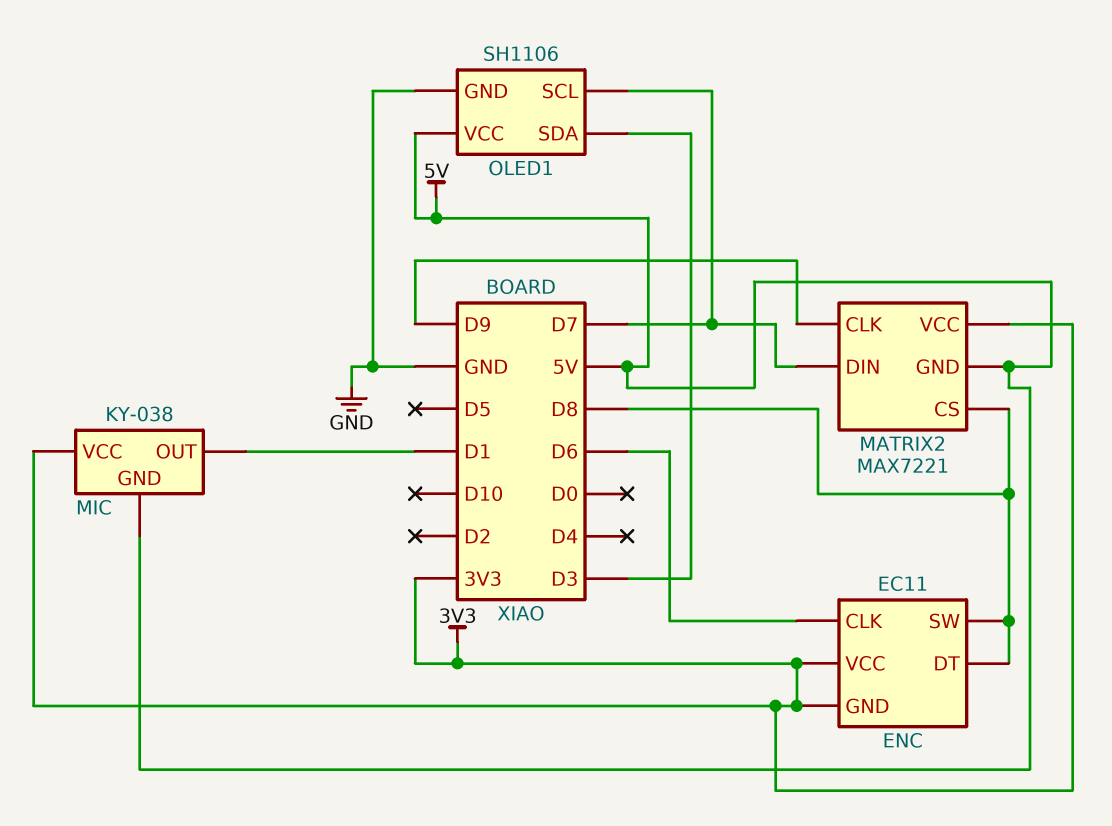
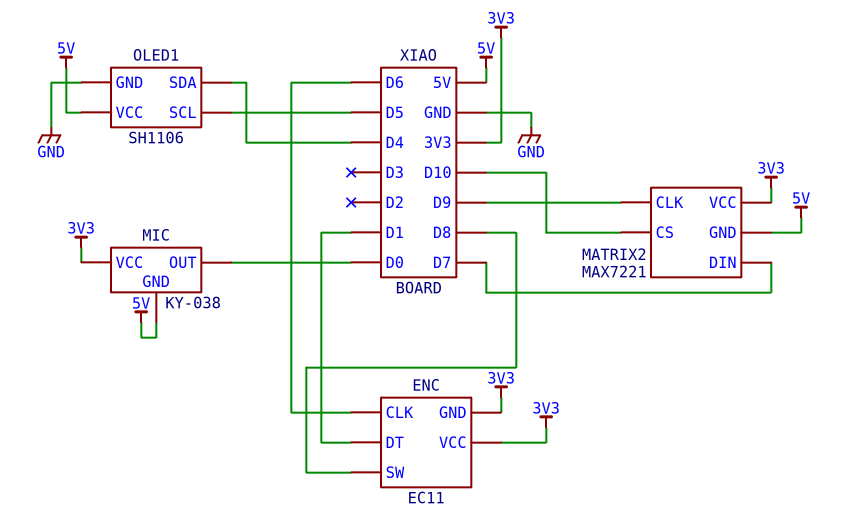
ENC pin DT: D8 -> D1
MATRIX2 pin CS: D8 -> D10
MIC pin OUT: D1 -> D0
OLED1 pin SCL: D7 -> D5
OLED1 pin SDA: D3 -> D4

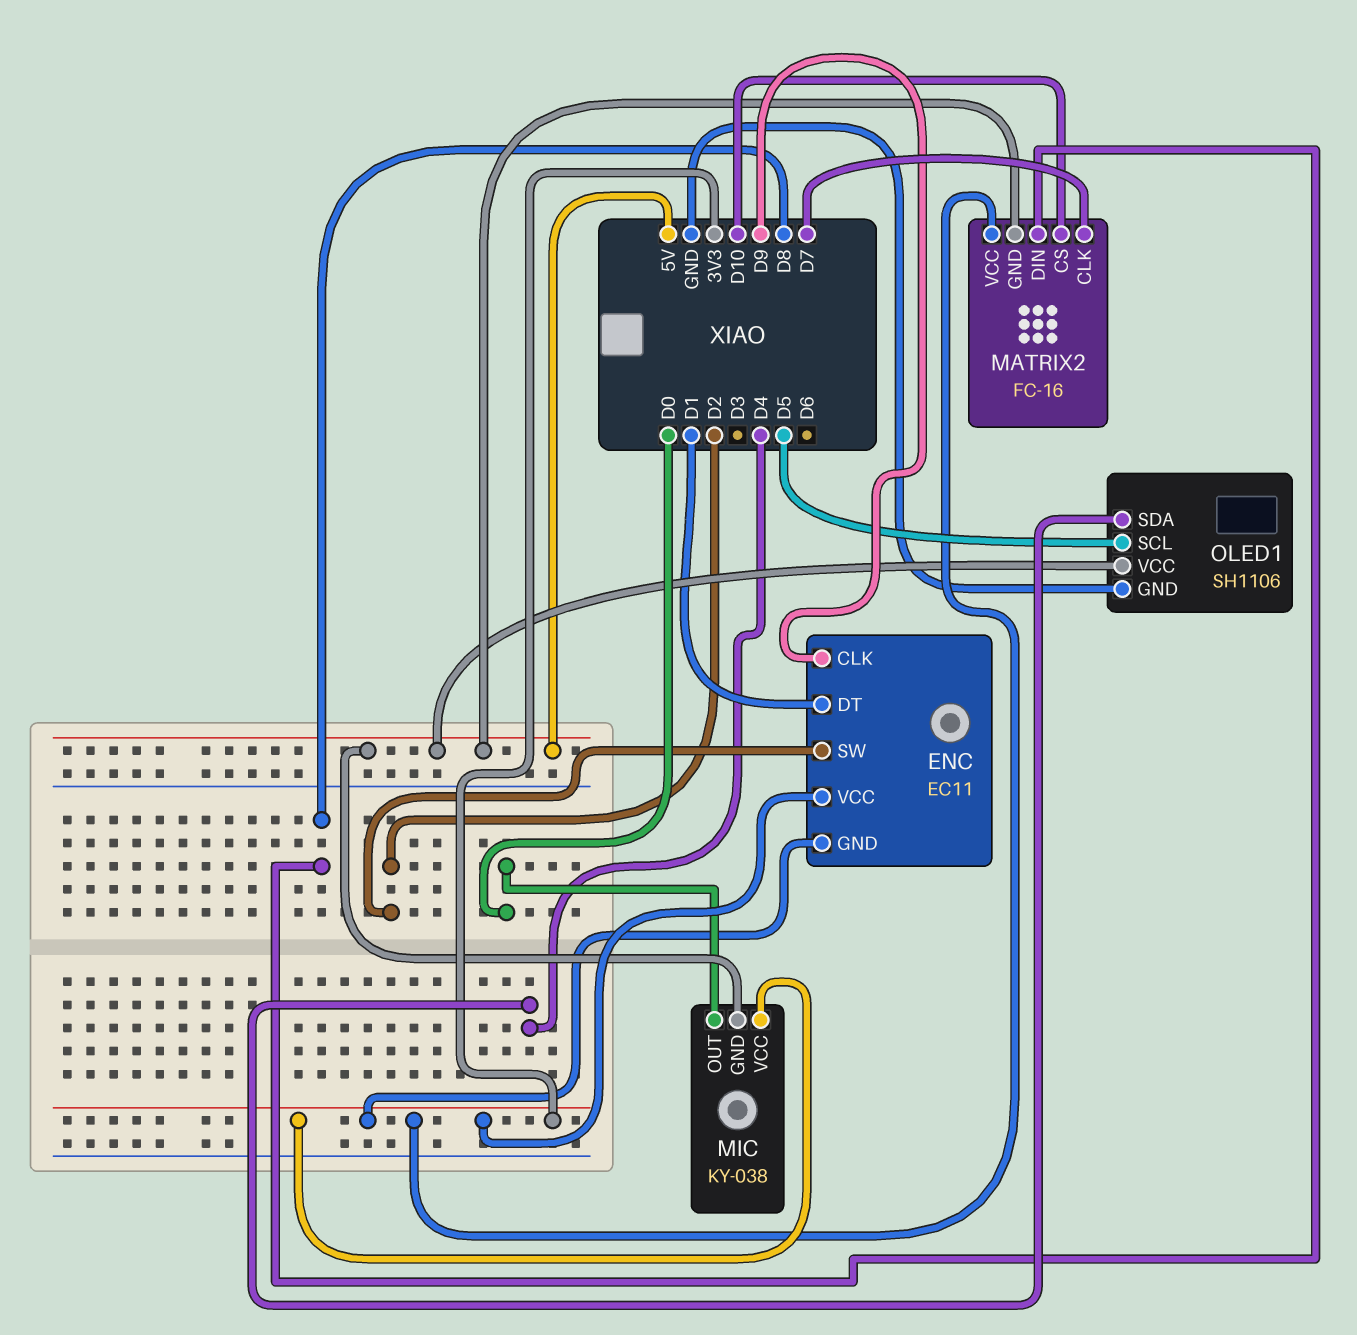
ENC pin CLK: D6 -> D9
ENC pin SW: D8 -> D2
MATRIX2: MAX7221 -> FC-16
MATRIX2 pin CLK: D9 -> D7
MATRIX2 pin DIN: D7 -> D8

